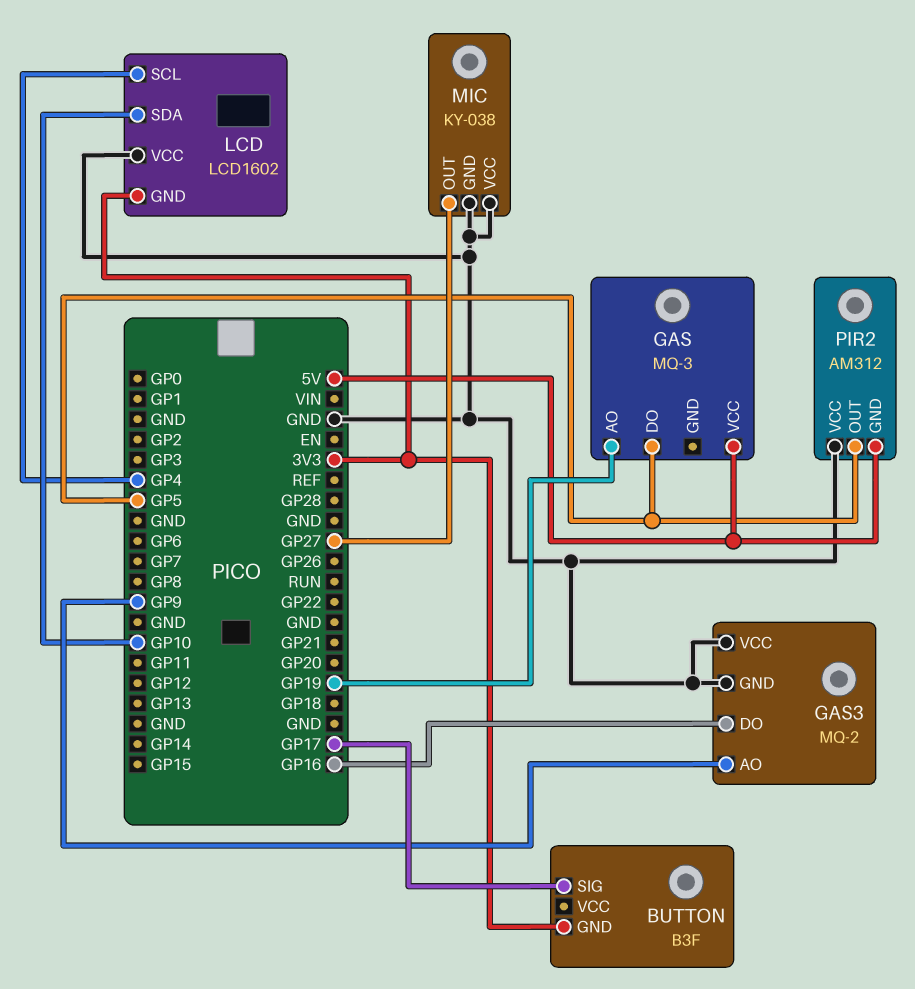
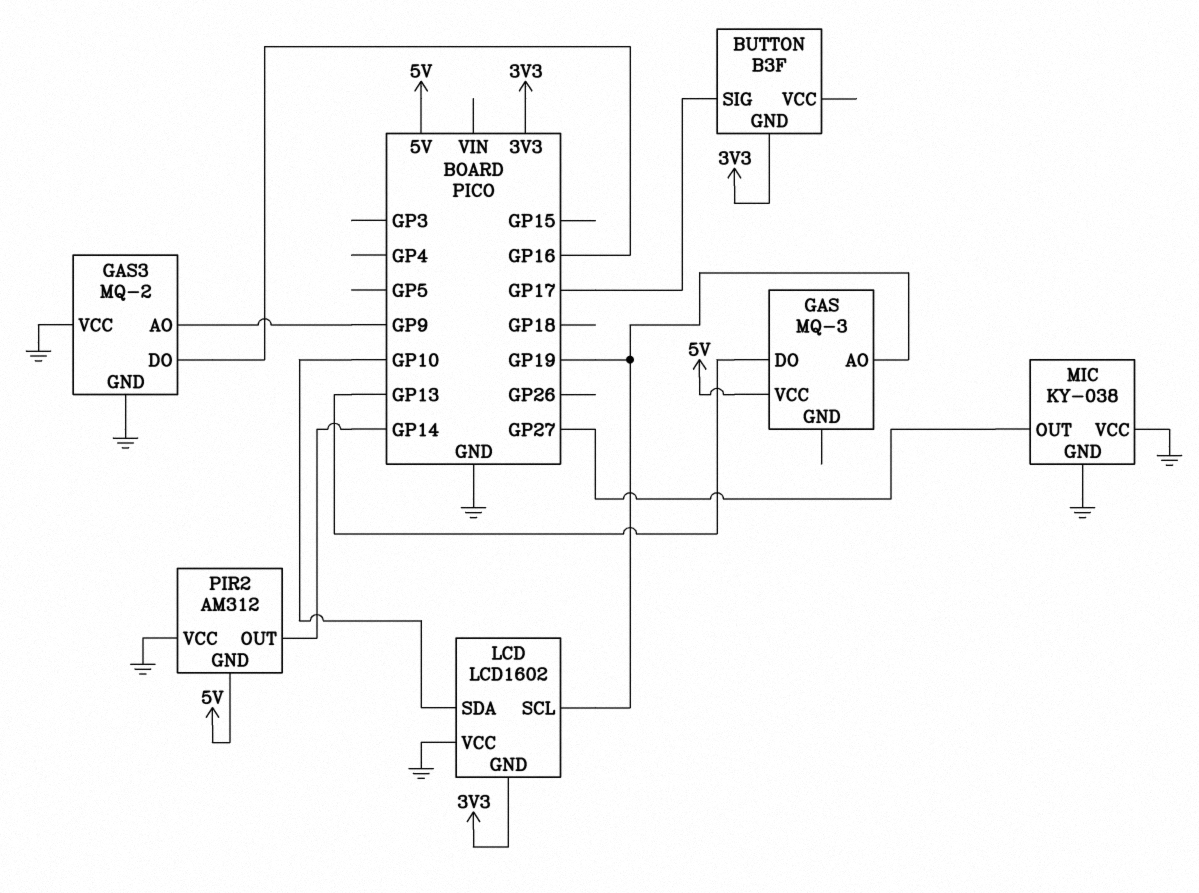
GAS pin DO: GP5 -> GP13
LCD pin SCL: GP4 -> GP19
PIR2 pin OUT: GP5 -> GP14

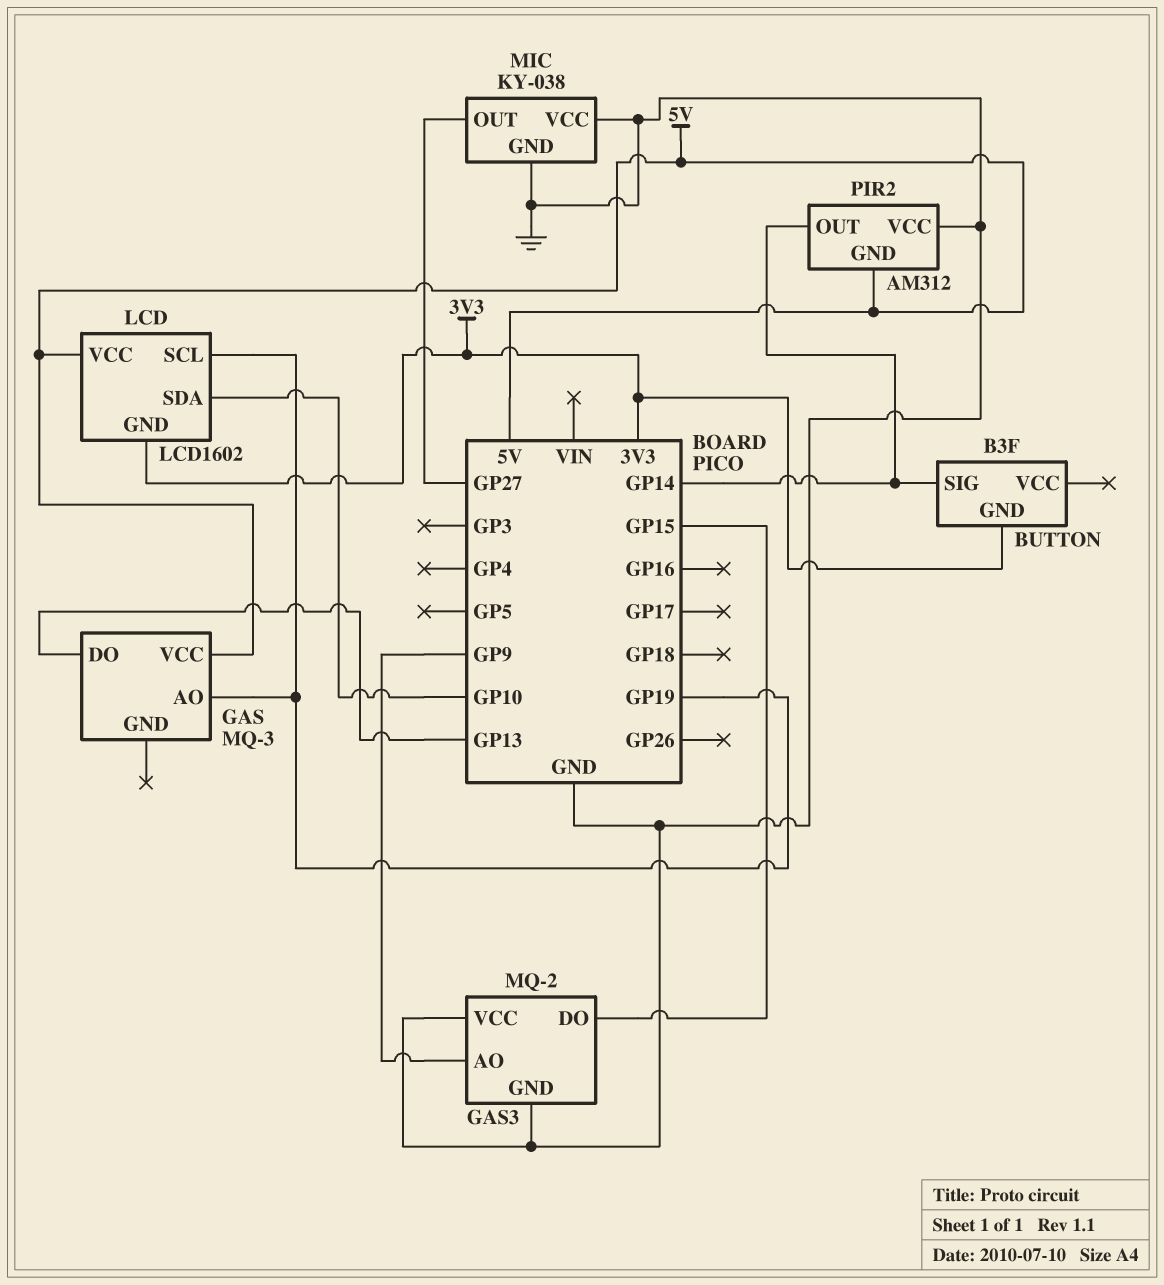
BUTTON pin SIG: GP17 -> GP14
GAS3 pin DO: GP16 -> GP15
LCD pin VCC: GND -> 5V

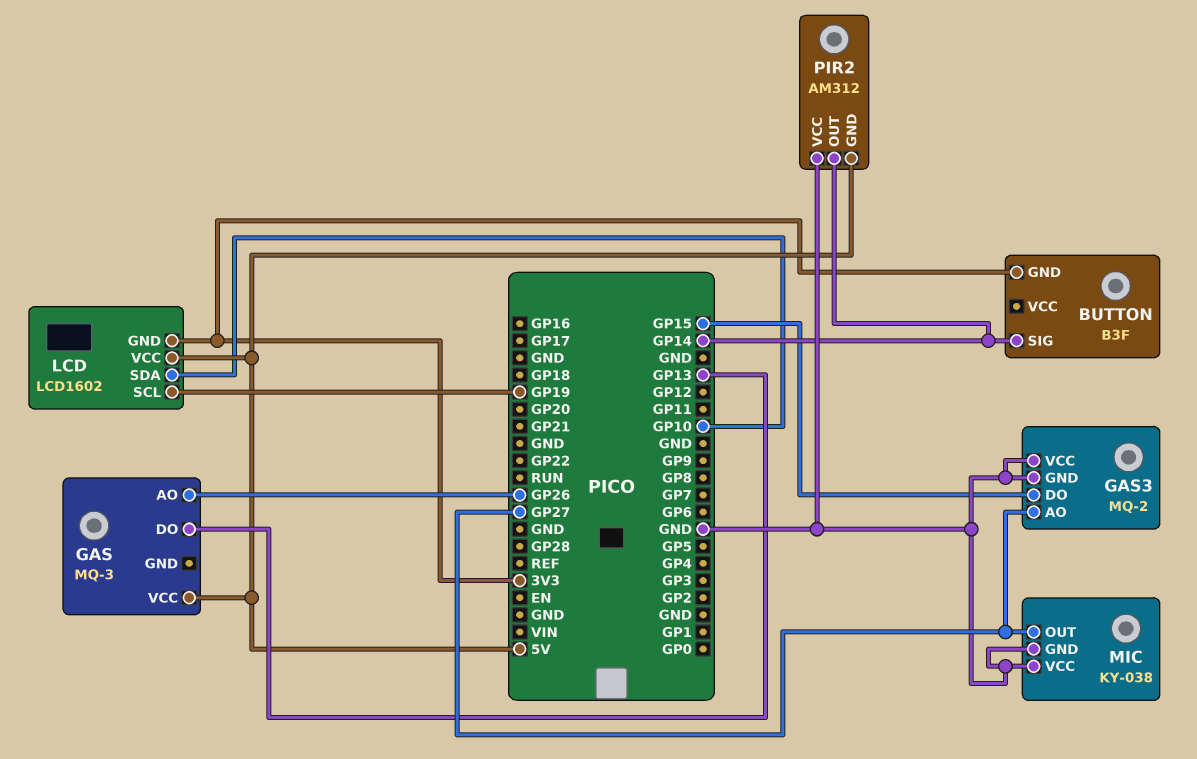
GAS pin AO: GP19 -> GP26
GAS3 pin AO: GP9 -> GP27

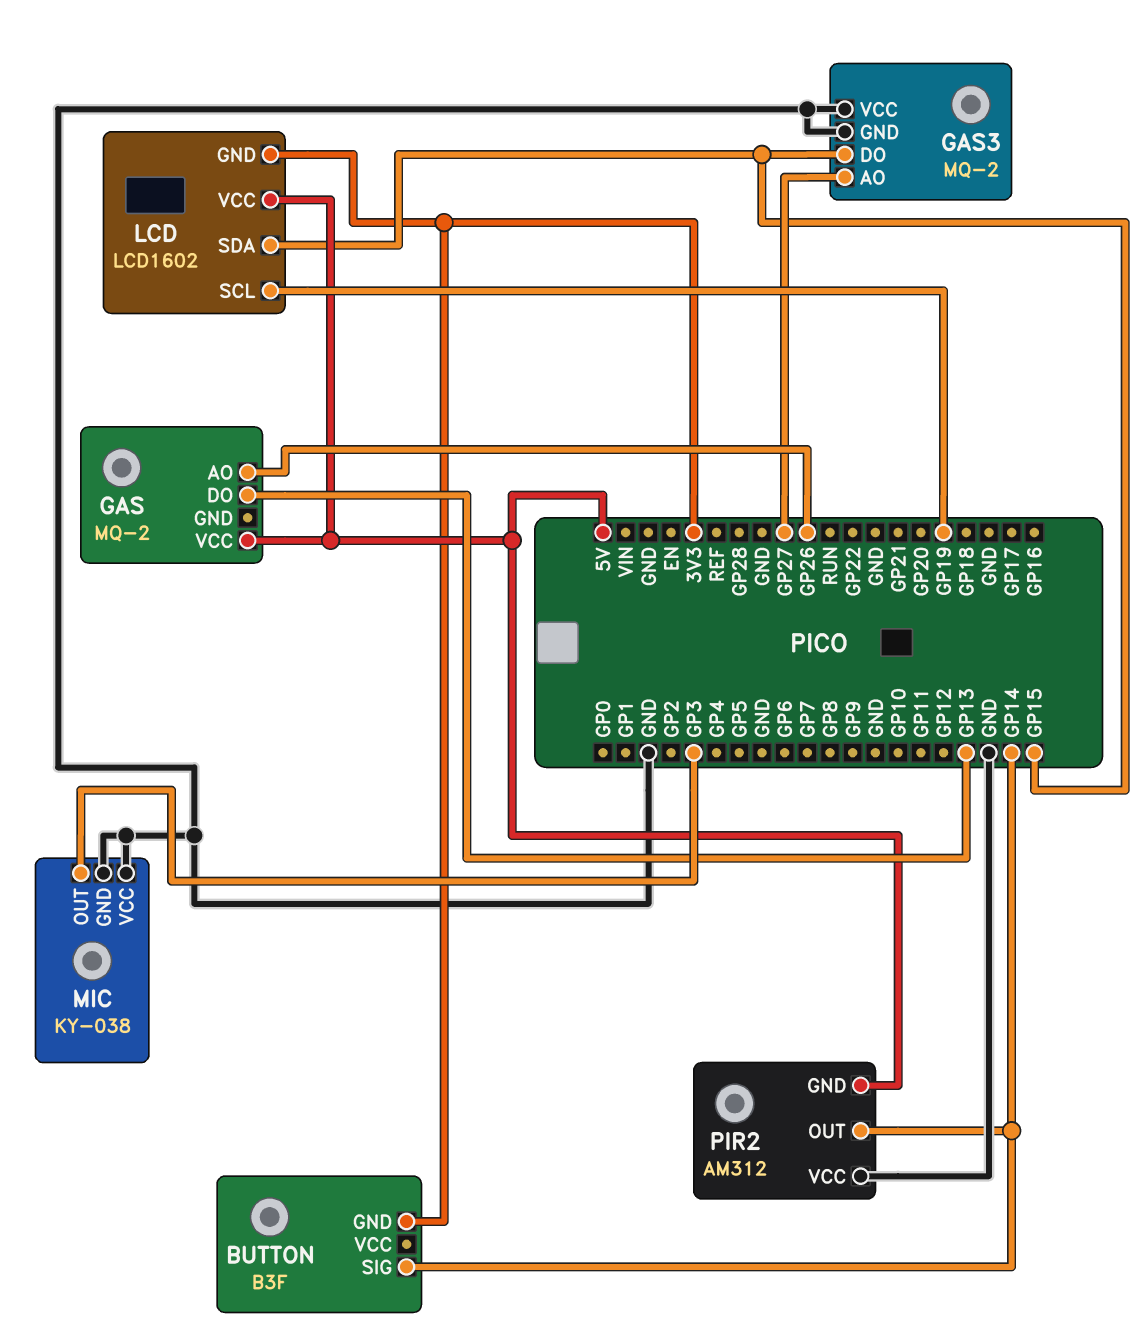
GAS: MQ-3 -> MQ-2
LCD pin SDA: GP10 -> GP15
MIC pin OUT: GP27 -> GP3

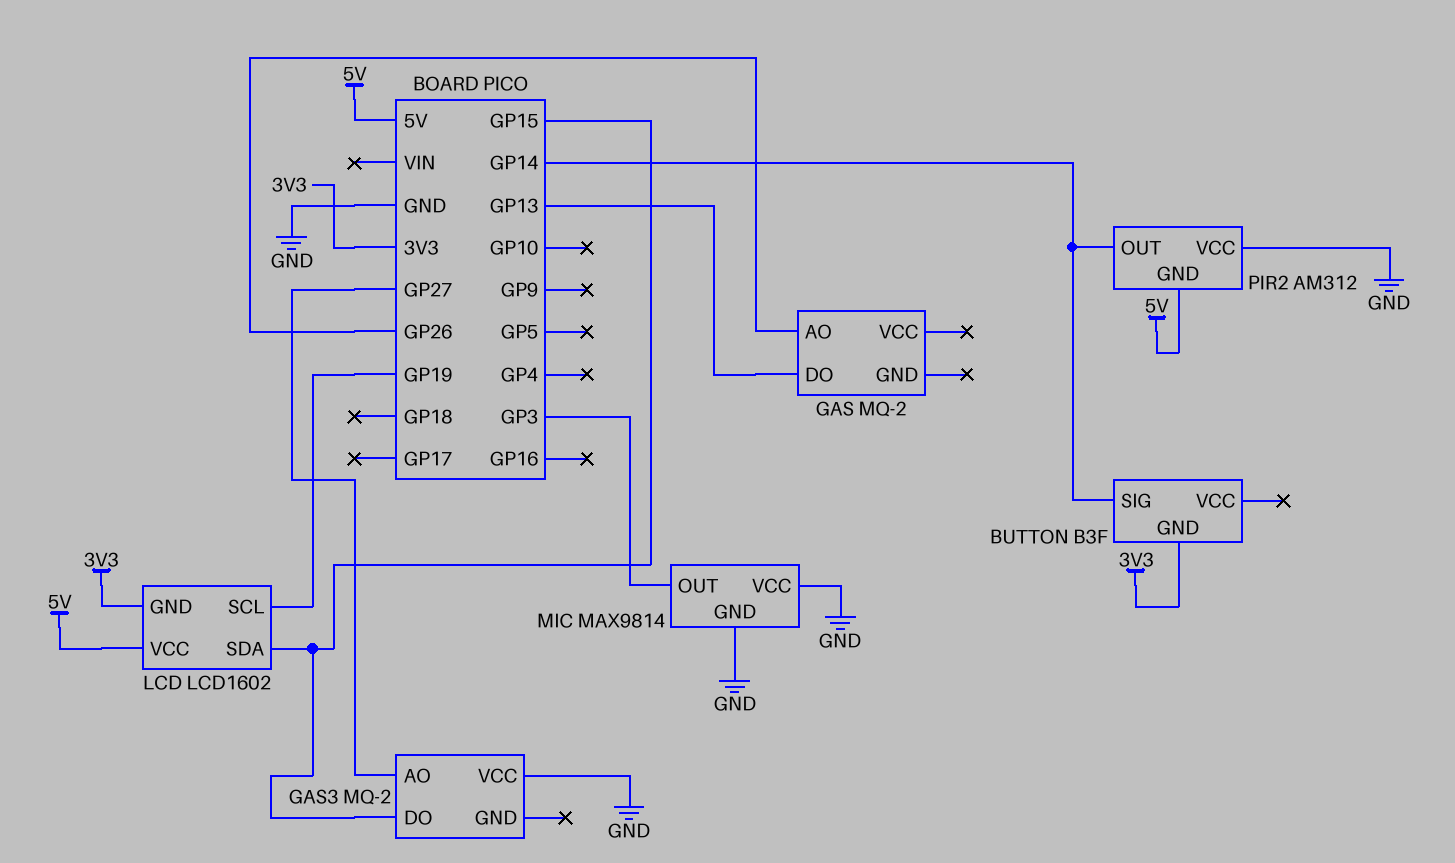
GAS pin VCC: 5V -> none
GAS3 pin GND: GND -> none
MIC: KY-038 -> MAX9814

